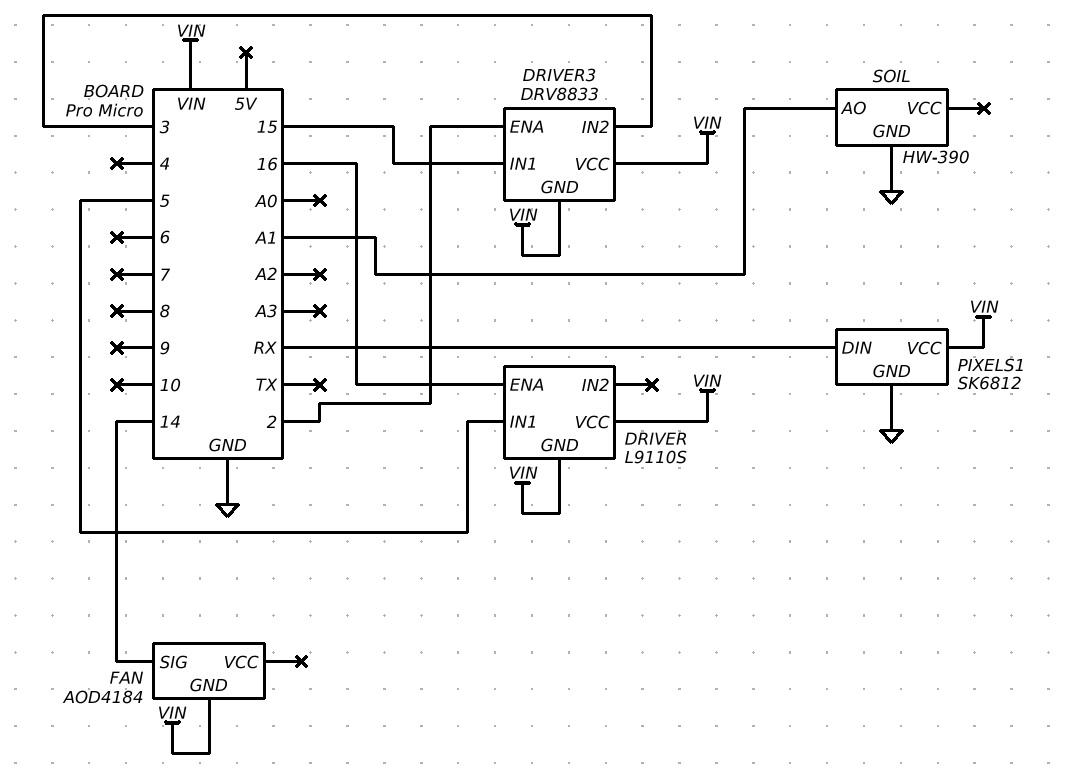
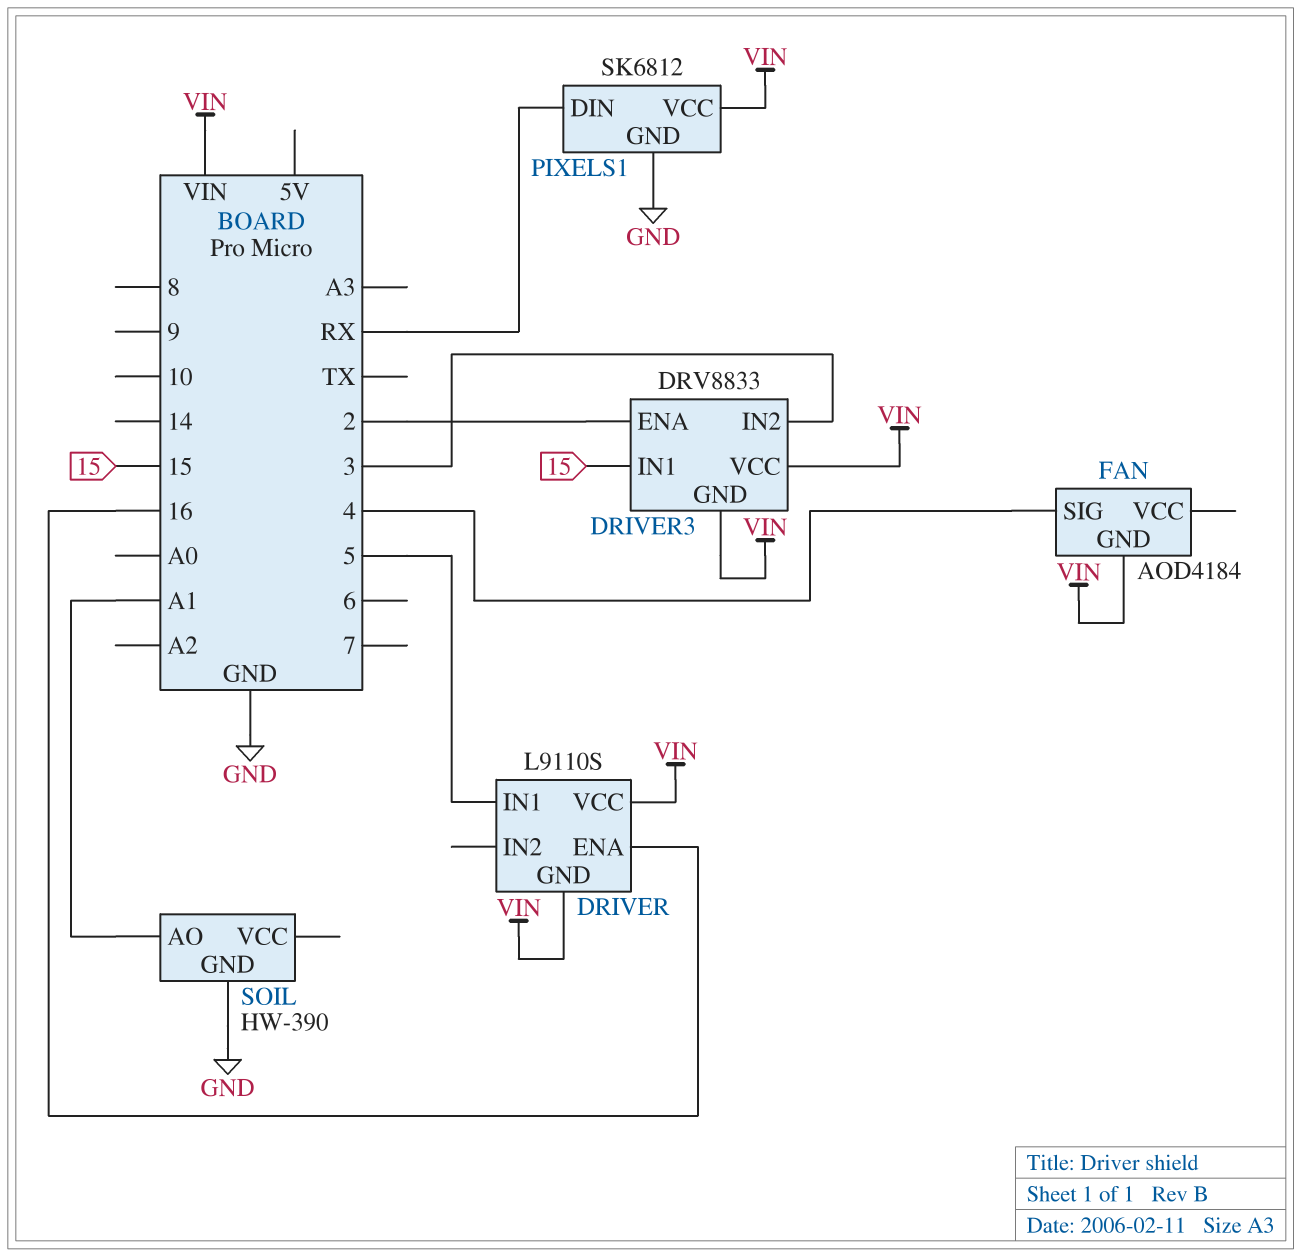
FAN pin SIG: 14 -> 4

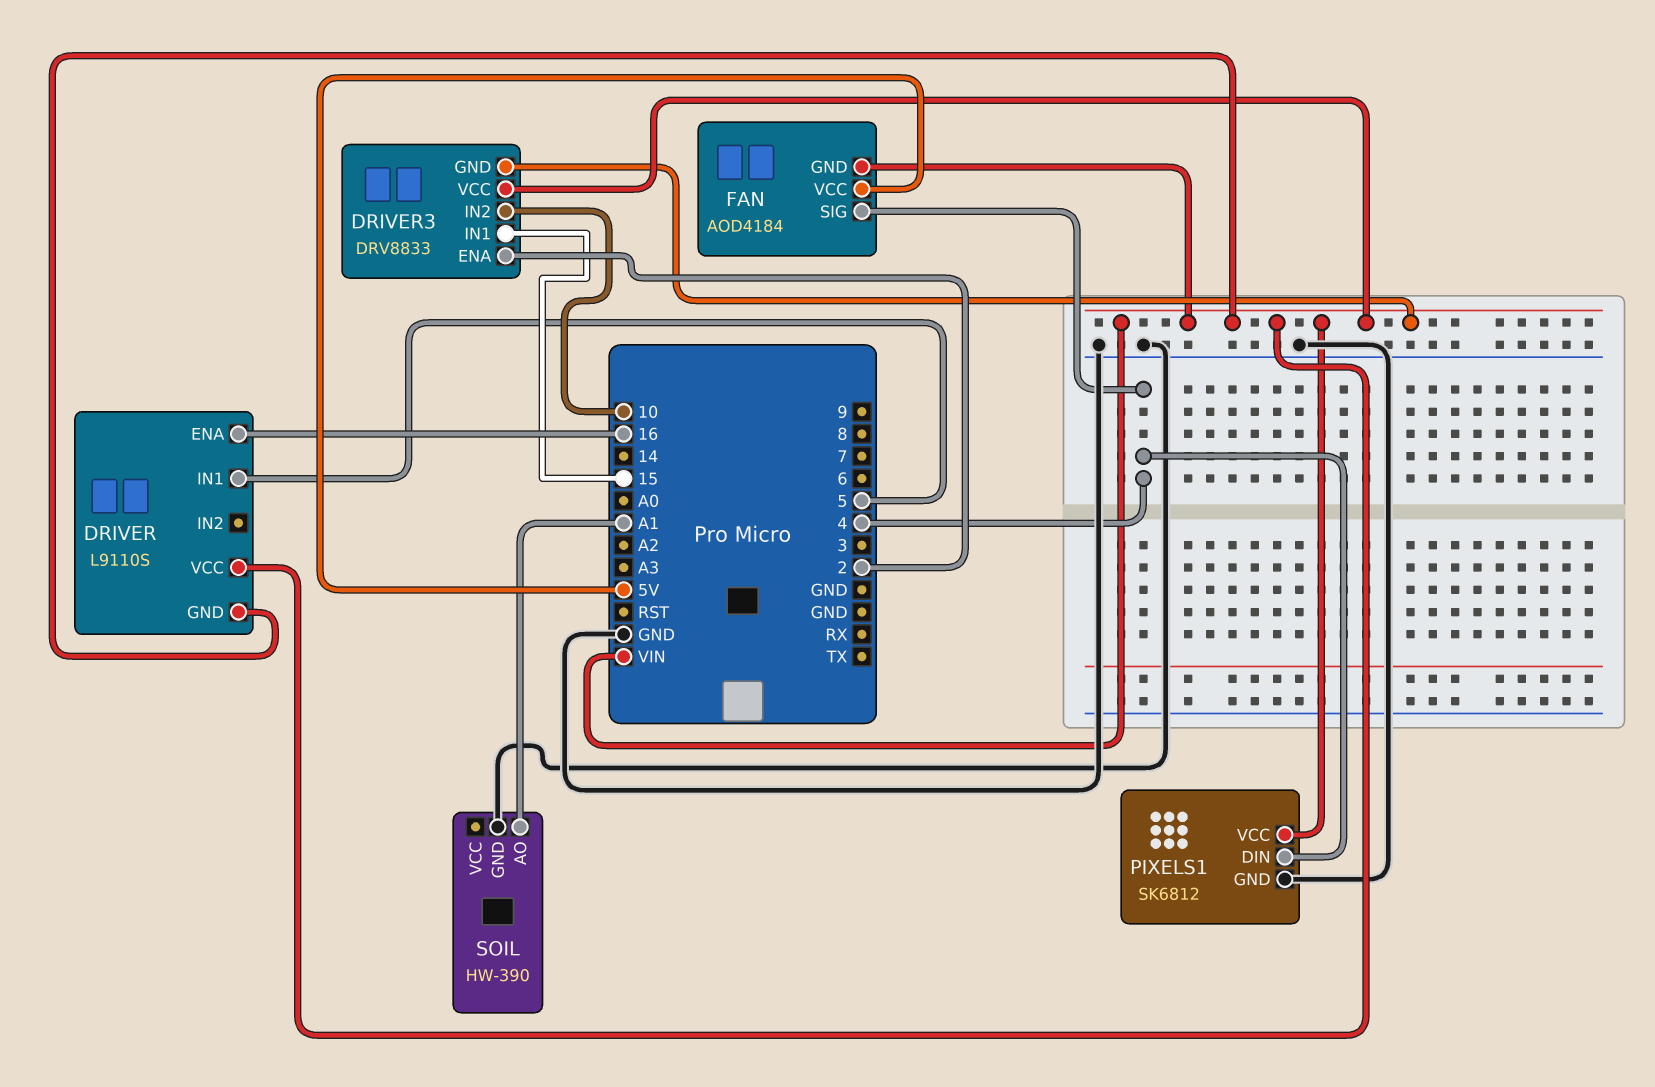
DRIVER3 pin IN2: 3 -> 10
FAN pin VCC: none -> 5V
PIXELS1 pin DIN: RX -> 4

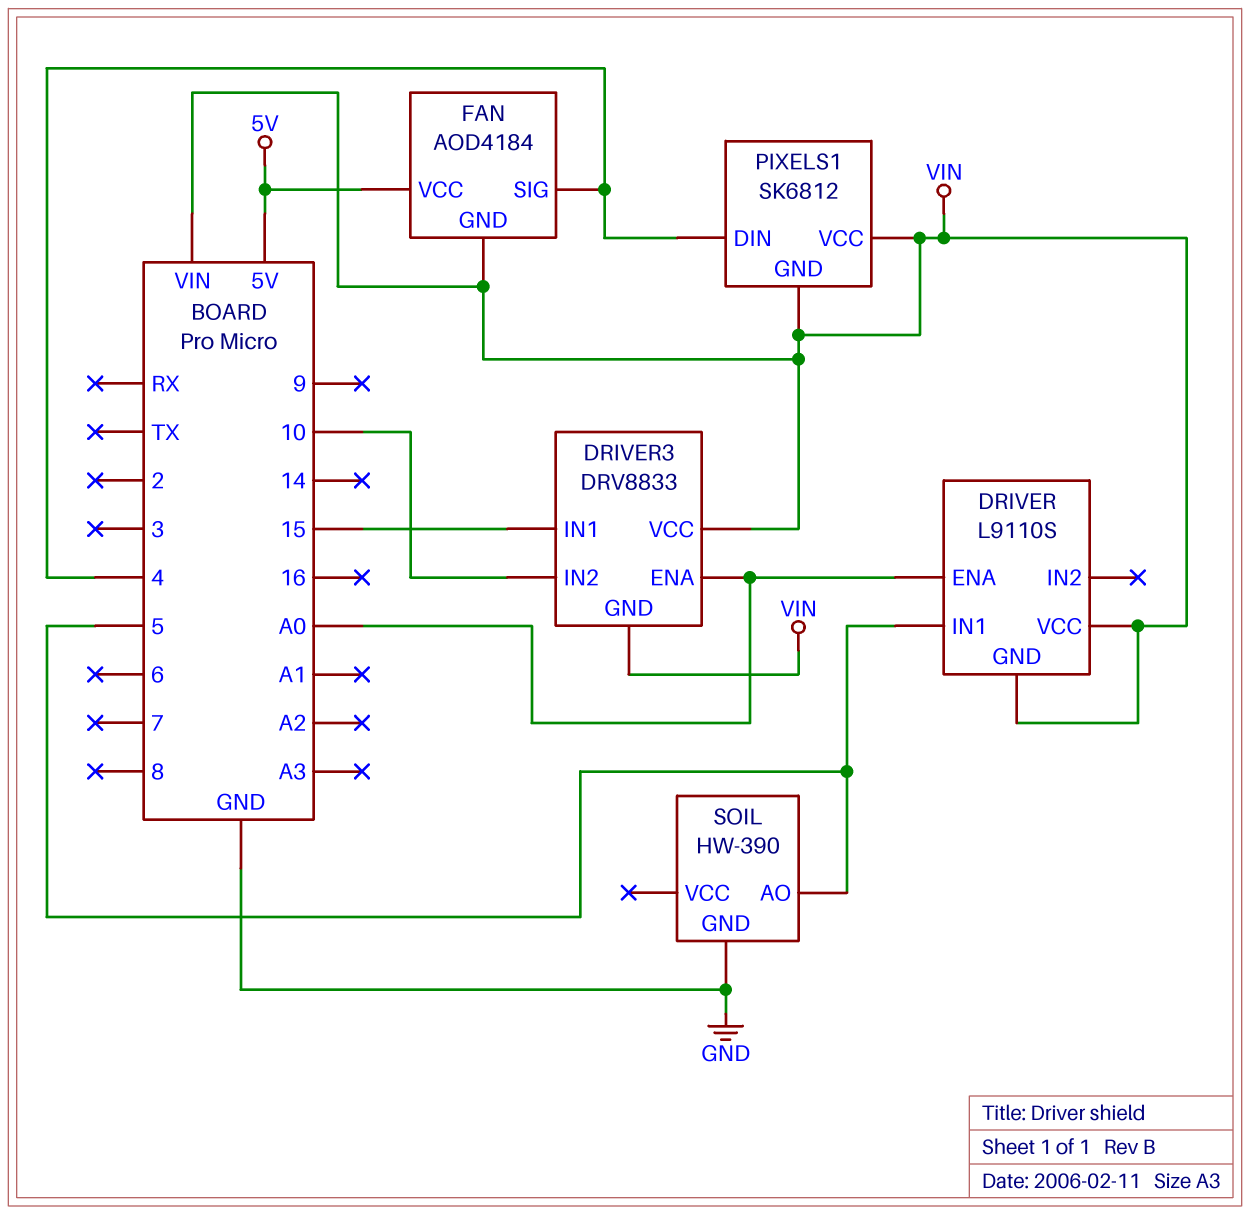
DRIVER pin ENA: 16 -> A0
DRIVER3 pin ENA: 2 -> A0
PIXELS1 pin GND: GND -> VIN
SOIL pin AO: A1 -> 5

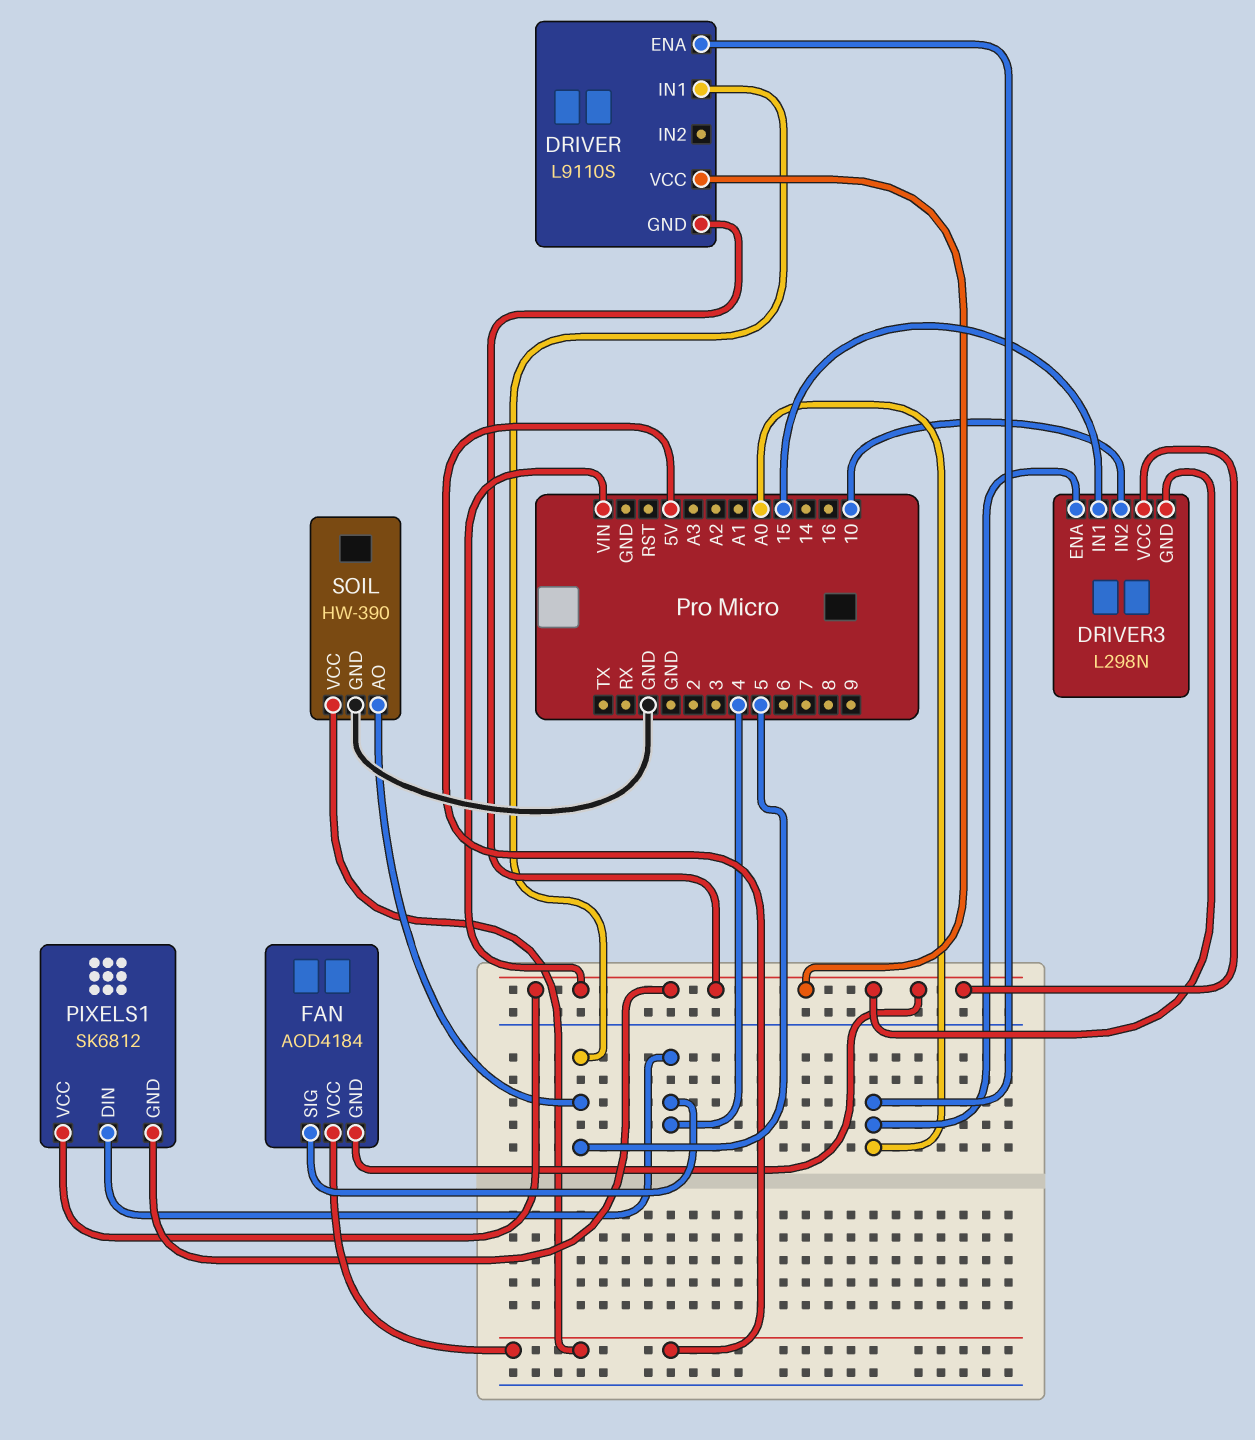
DRIVER3: DRV8833 -> L298N
SOIL pin VCC: none -> 5V

